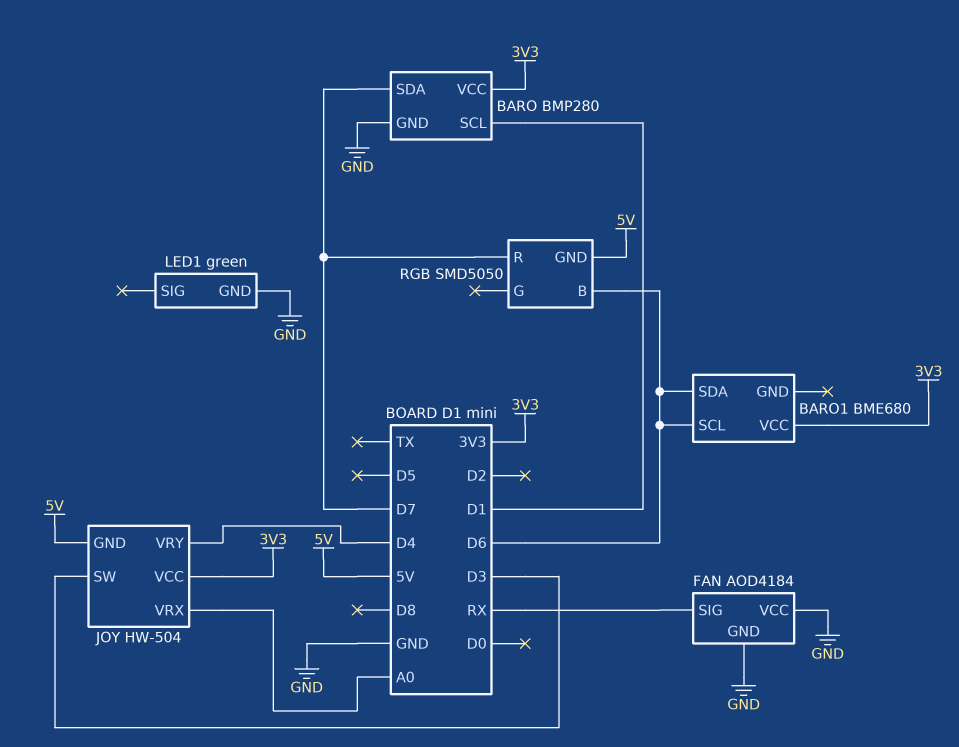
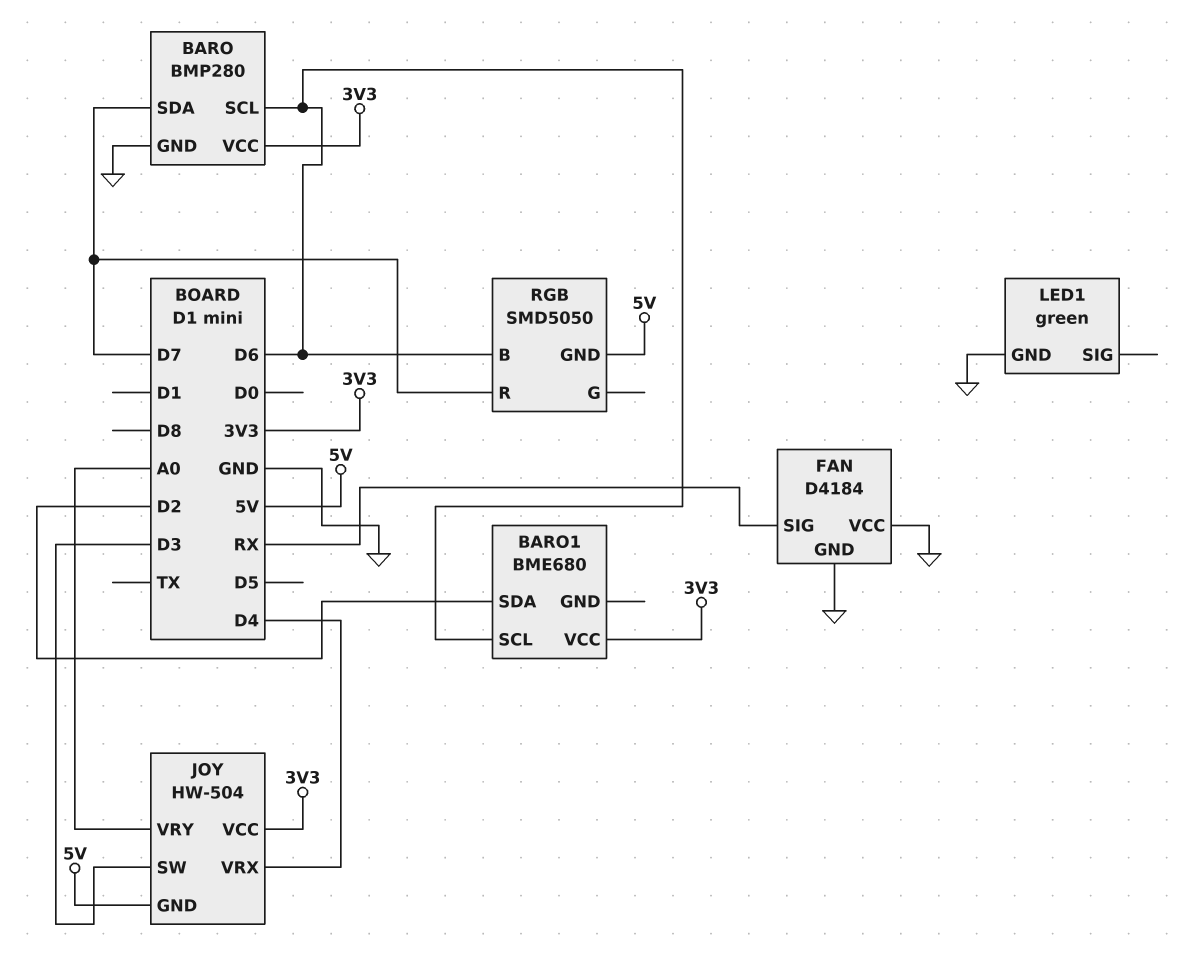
BARO pin SCL: D1 -> D6
BARO1 pin SDA: D6 -> D2
FAN: AOD4184 -> D4184
JOY pin VRX: A0 -> D4
JOY pin VRY: D4 -> A0

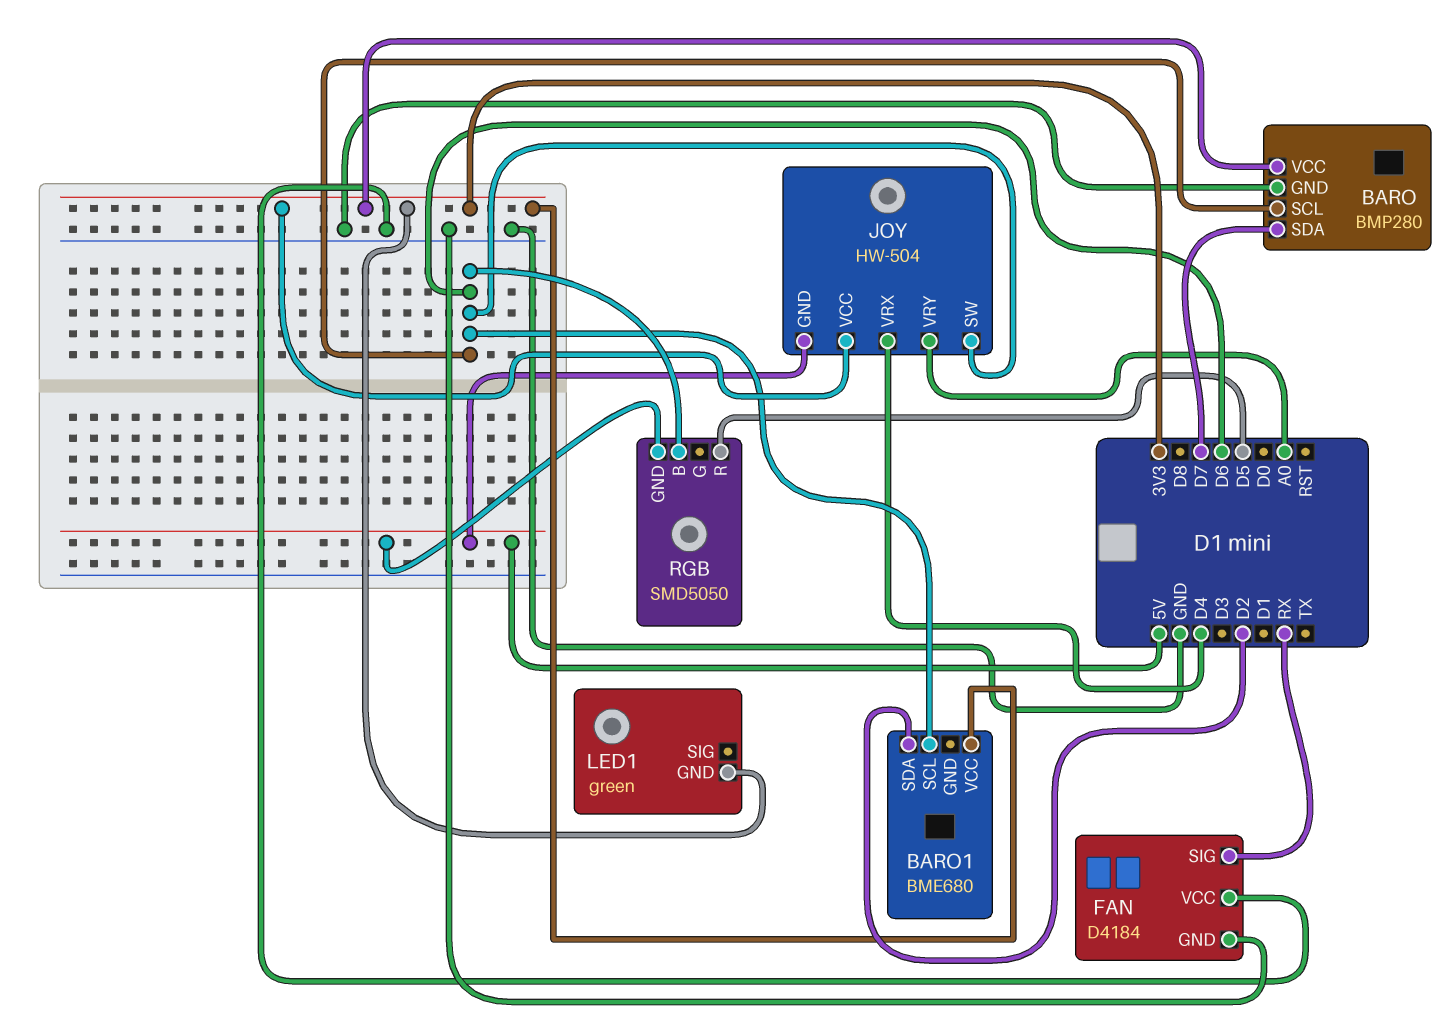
JOY pin SW: D3 -> D6
LED1 pin GND: GND -> 3V3
RGB pin R: D7 -> D5

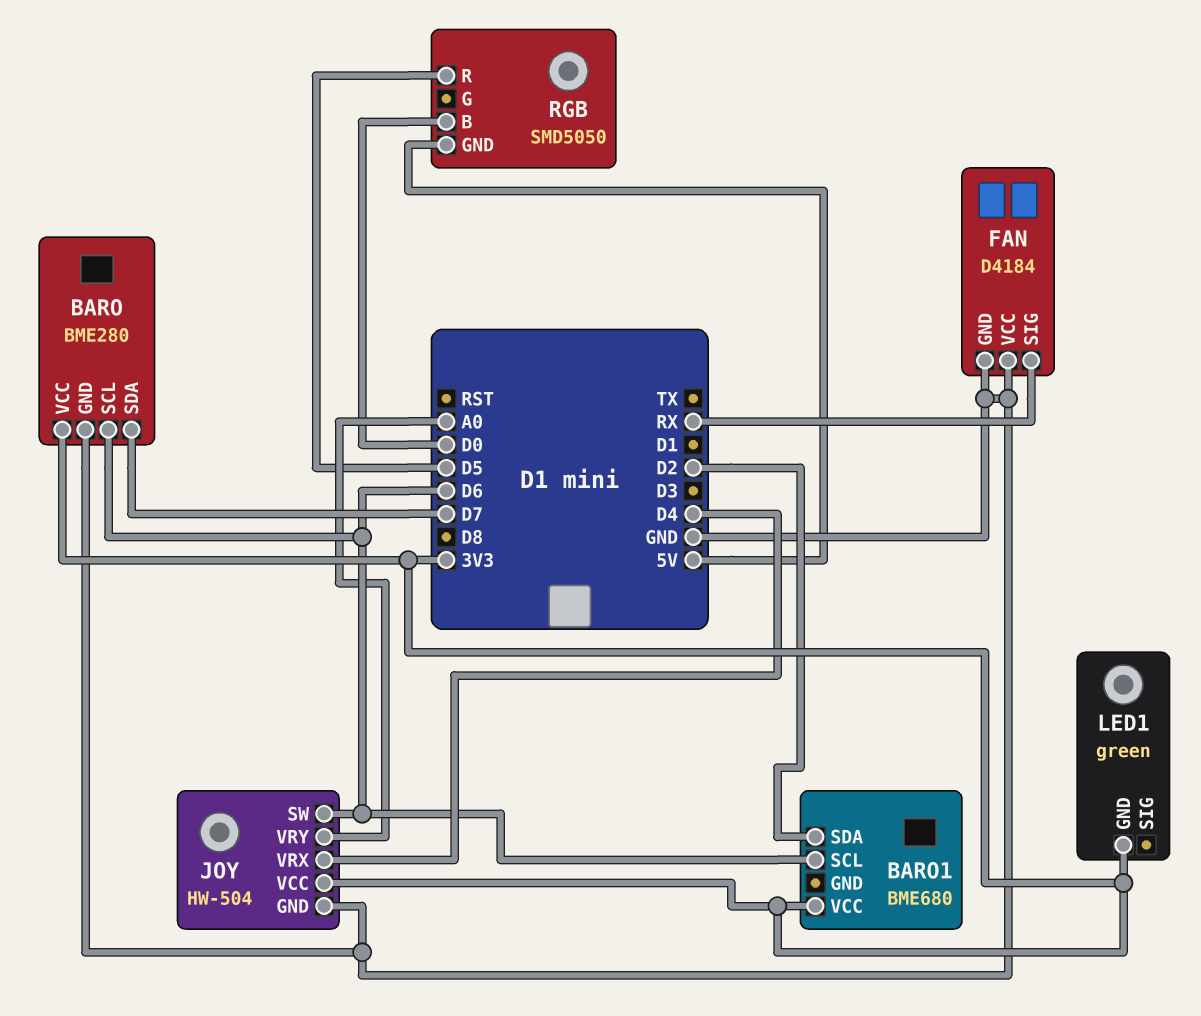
BARO: BMP280 -> BME280
JOY pin GND: 5V -> GND
RGB pin B: D6 -> D0

